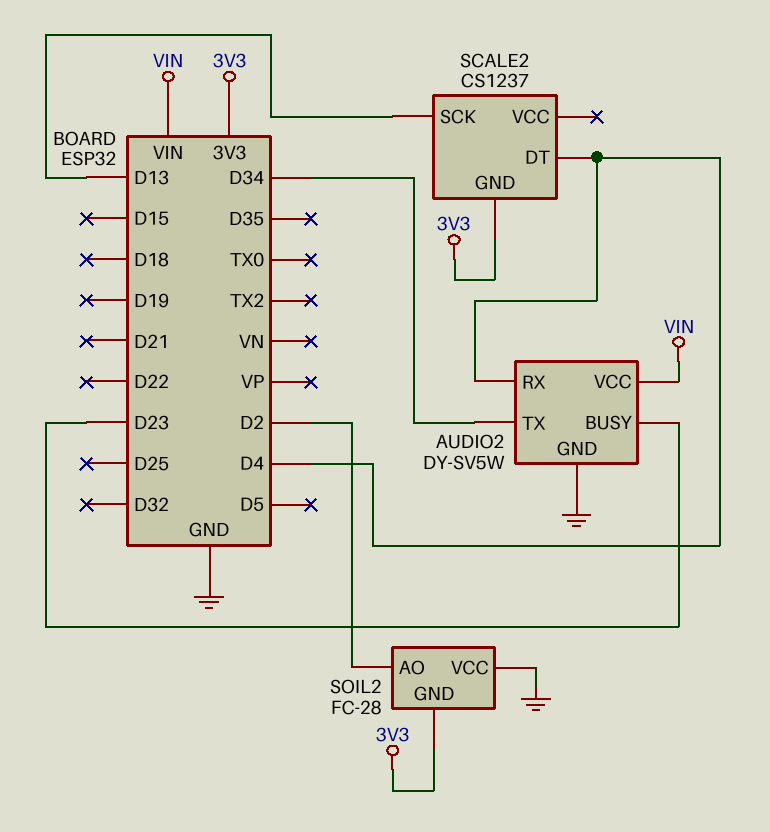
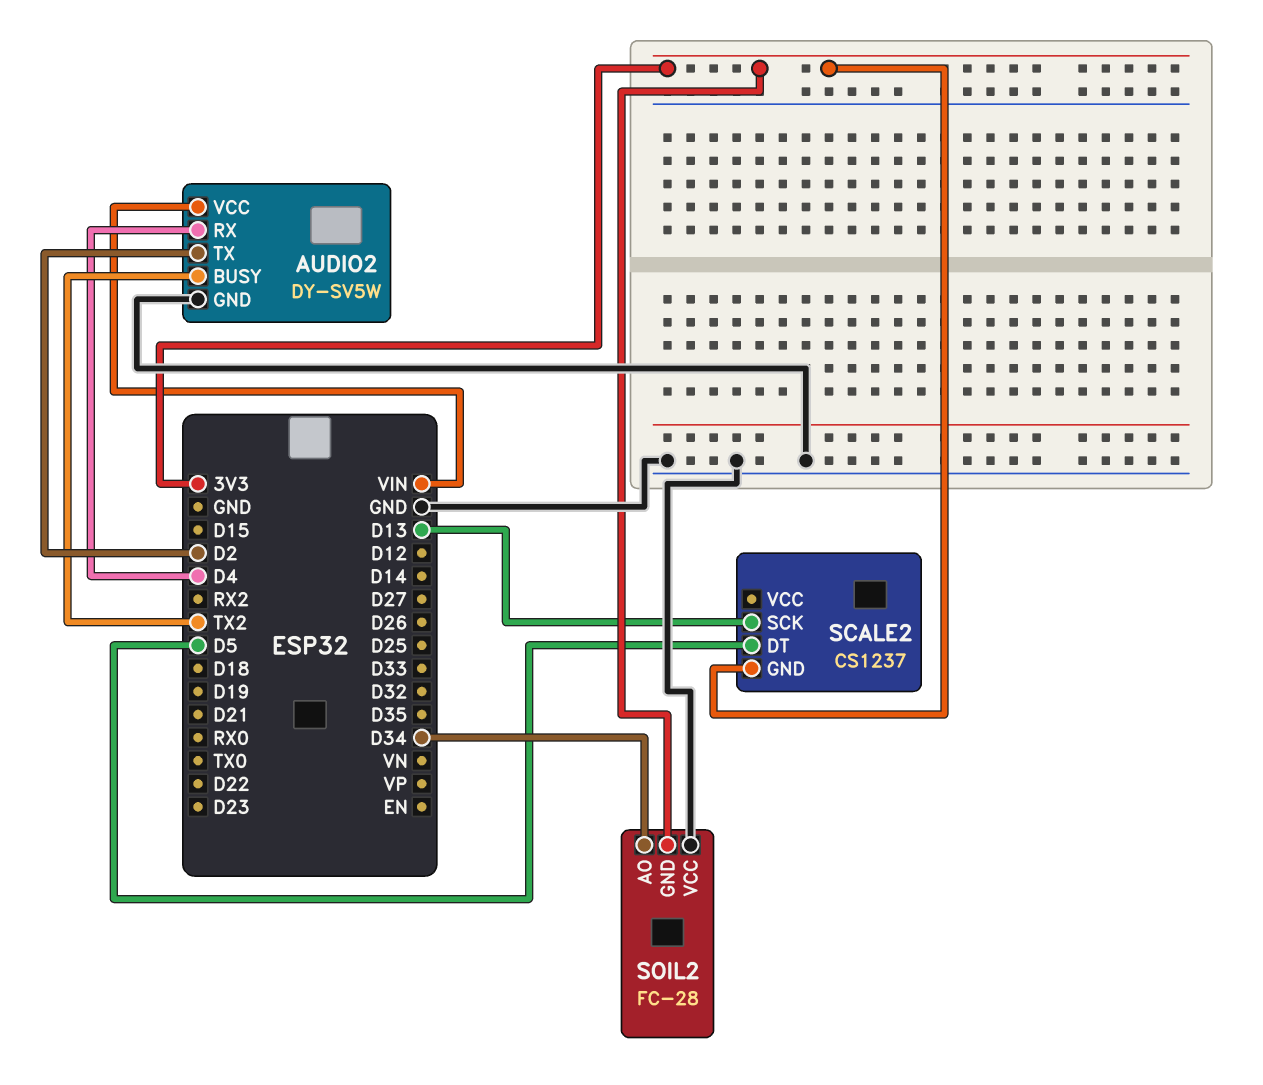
AUDIO2 pin BUSY: D23 -> TX2
AUDIO2 pin TX: D34 -> D2
SCALE2 pin DT: D4 -> D5
SOIL2 pin AO: D2 -> D34

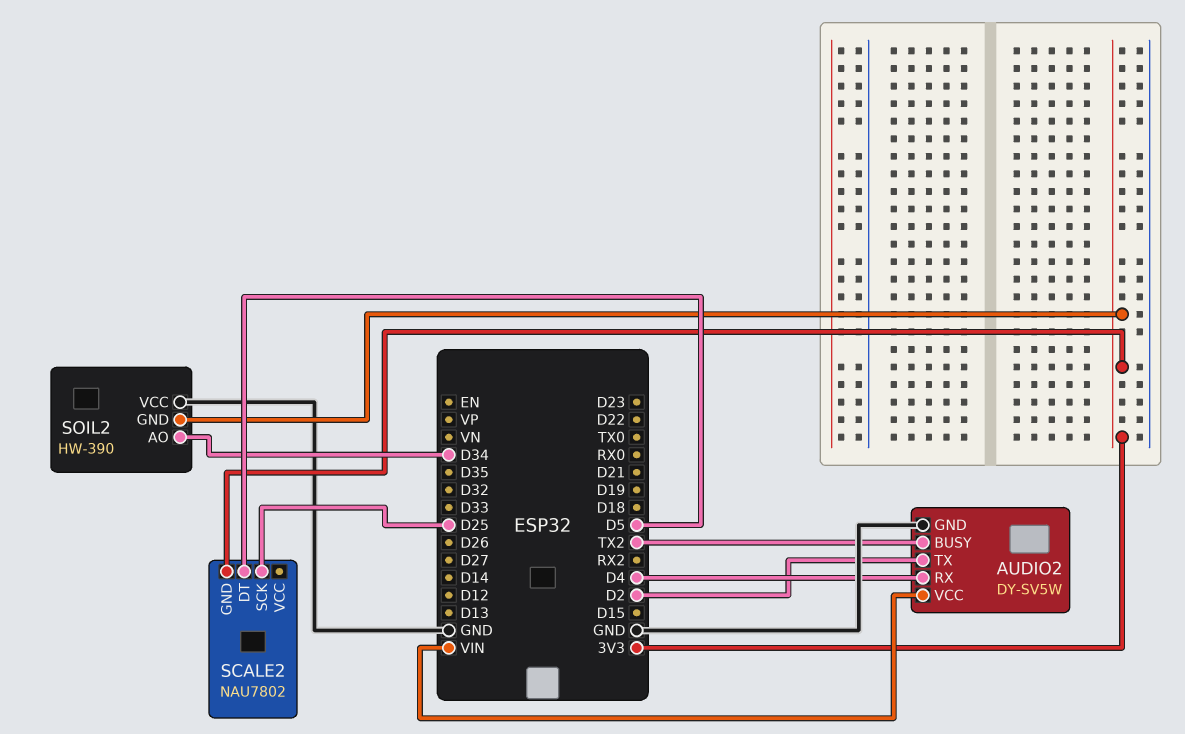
SCALE2: CS1237 -> NAU7802
SCALE2 pin SCK: D13 -> D25
SOIL2: FC-28 -> HW-390

